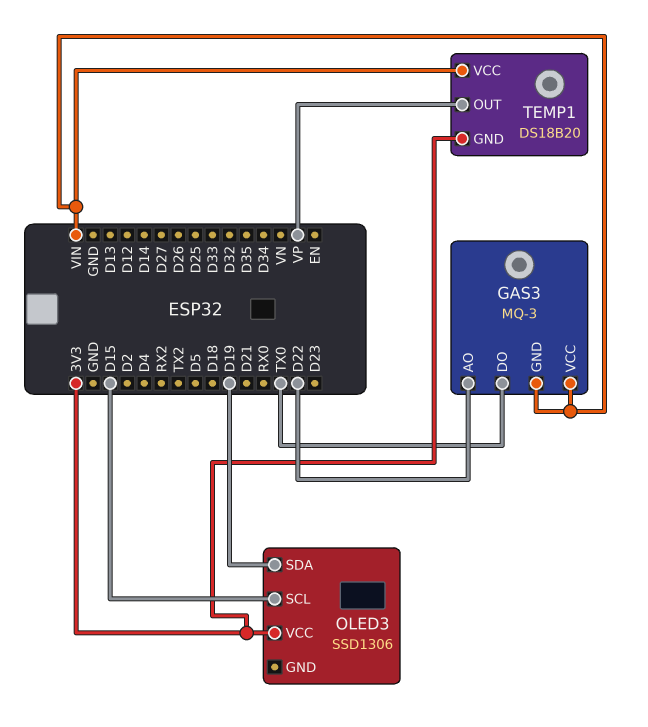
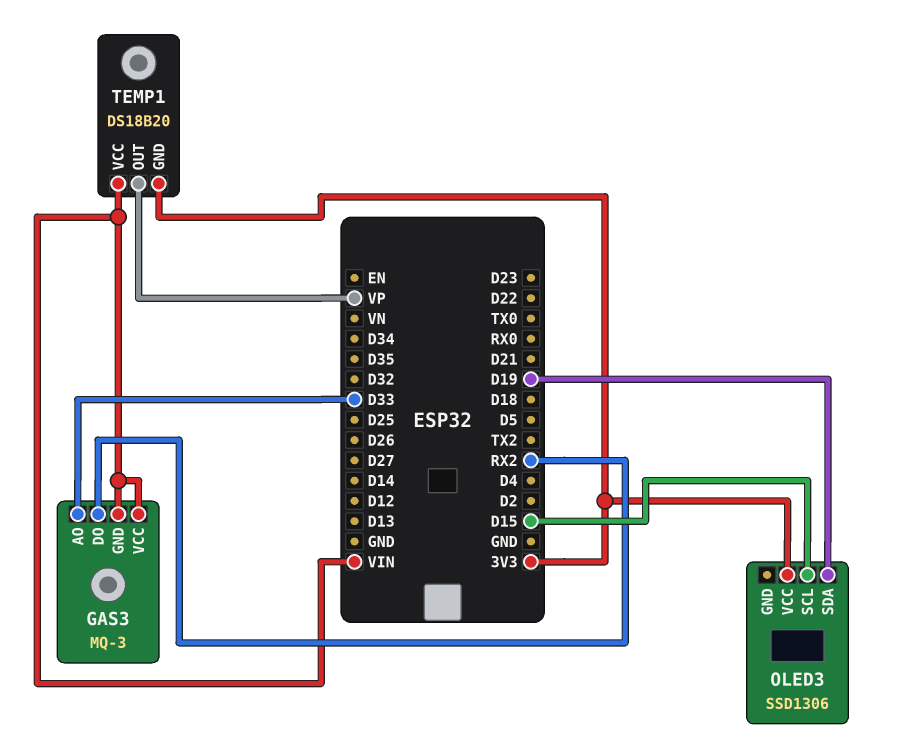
GAS3 pin AO: D22 -> D33
GAS3 pin DO: TX0 -> RX2

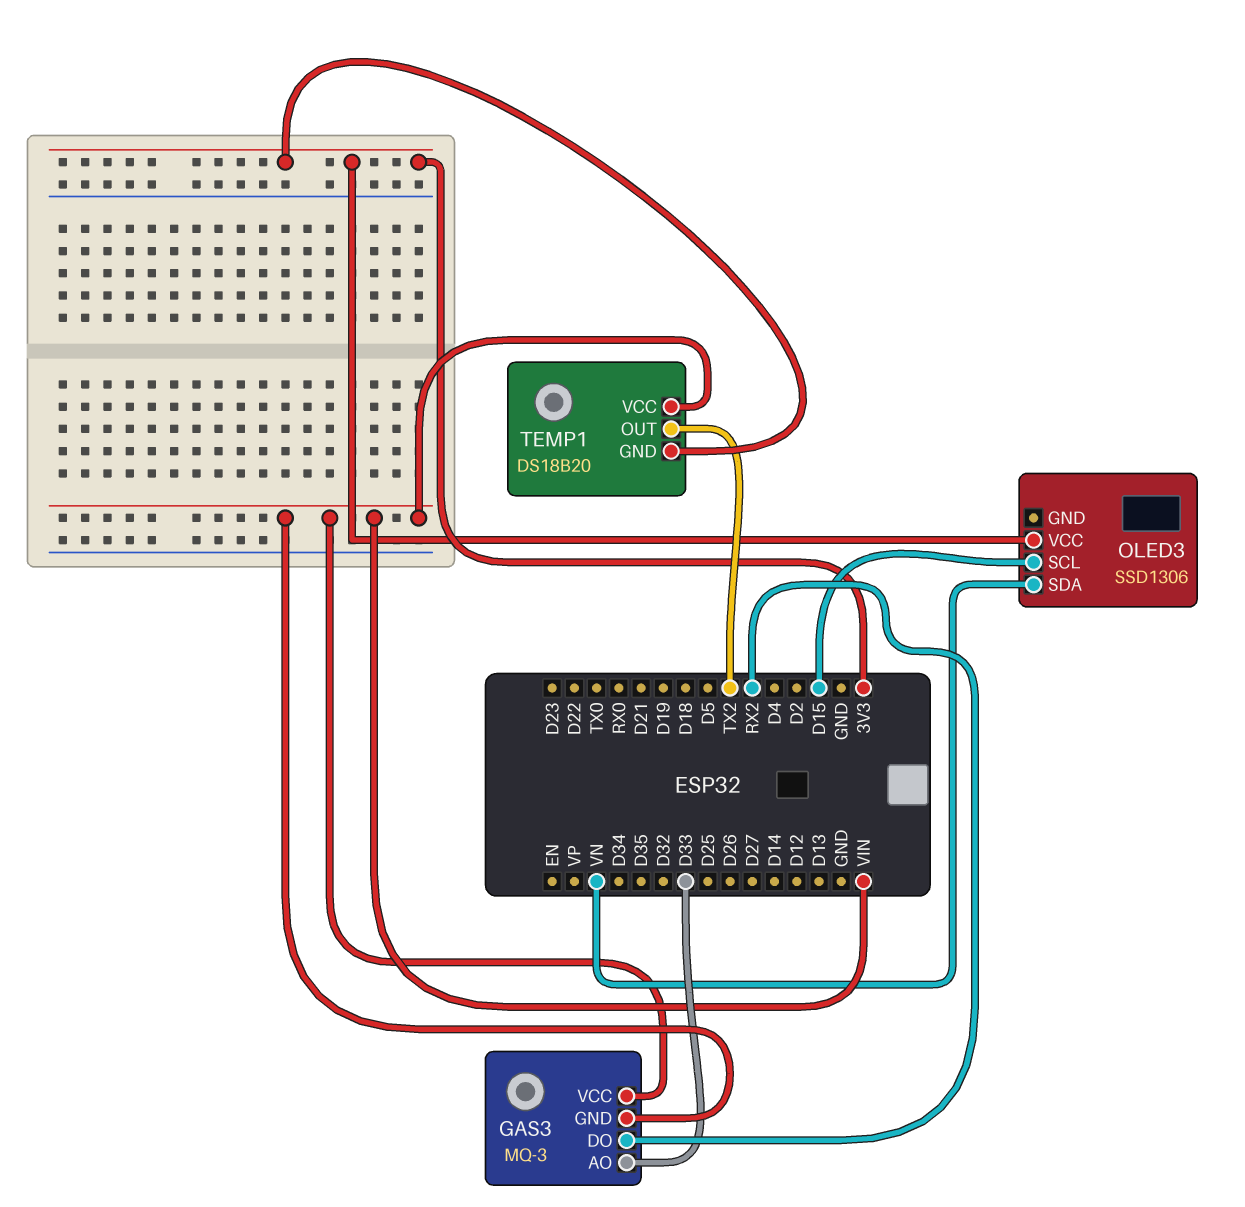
OLED3 pin SDA: D19 -> VN
TEMP1 pin OUT: VP -> TX2

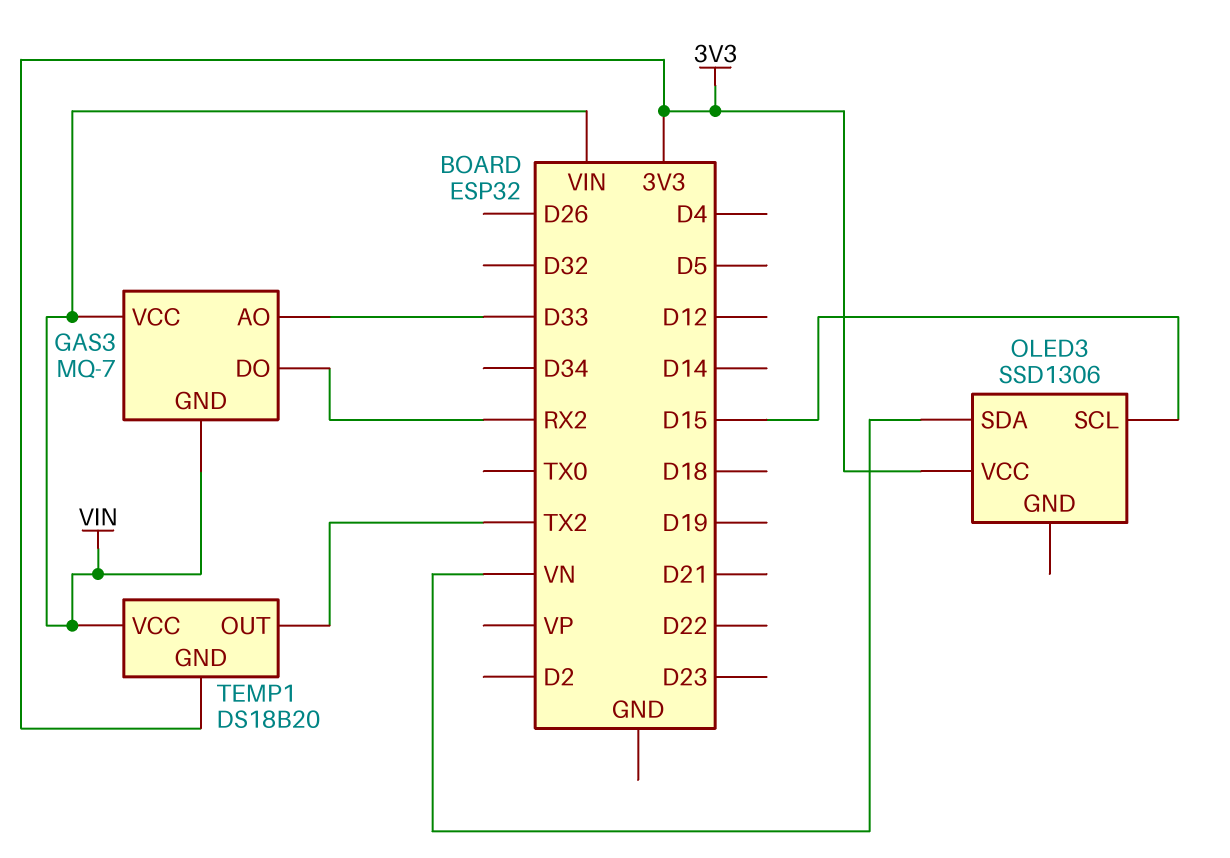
GAS3: MQ-3 -> MQ-7

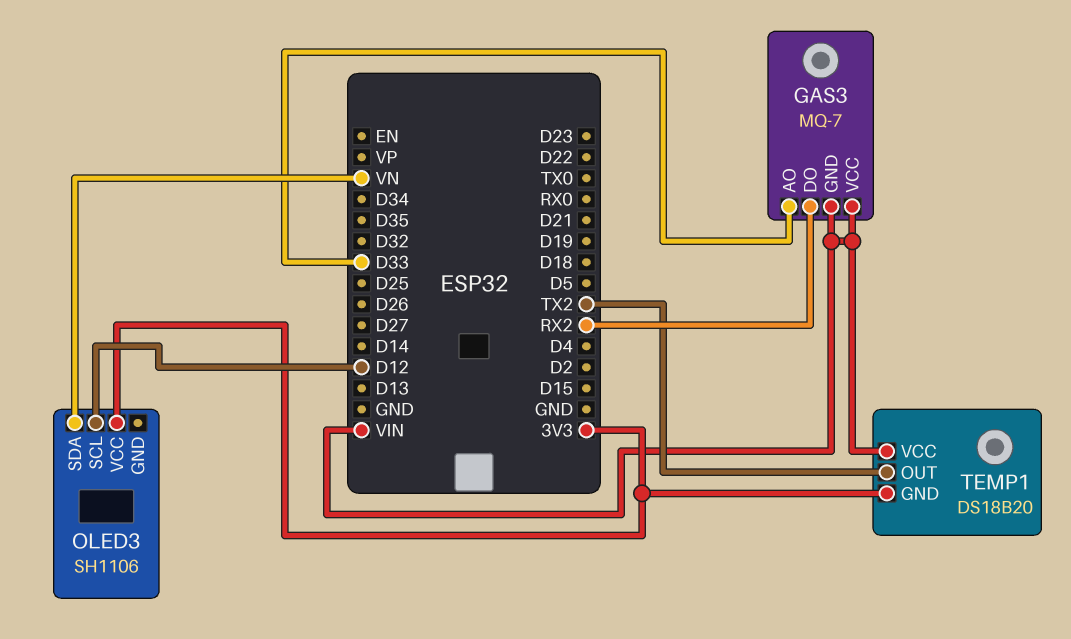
OLED3: SSD1306 -> SH1106
OLED3 pin SCL: D15 -> D12

